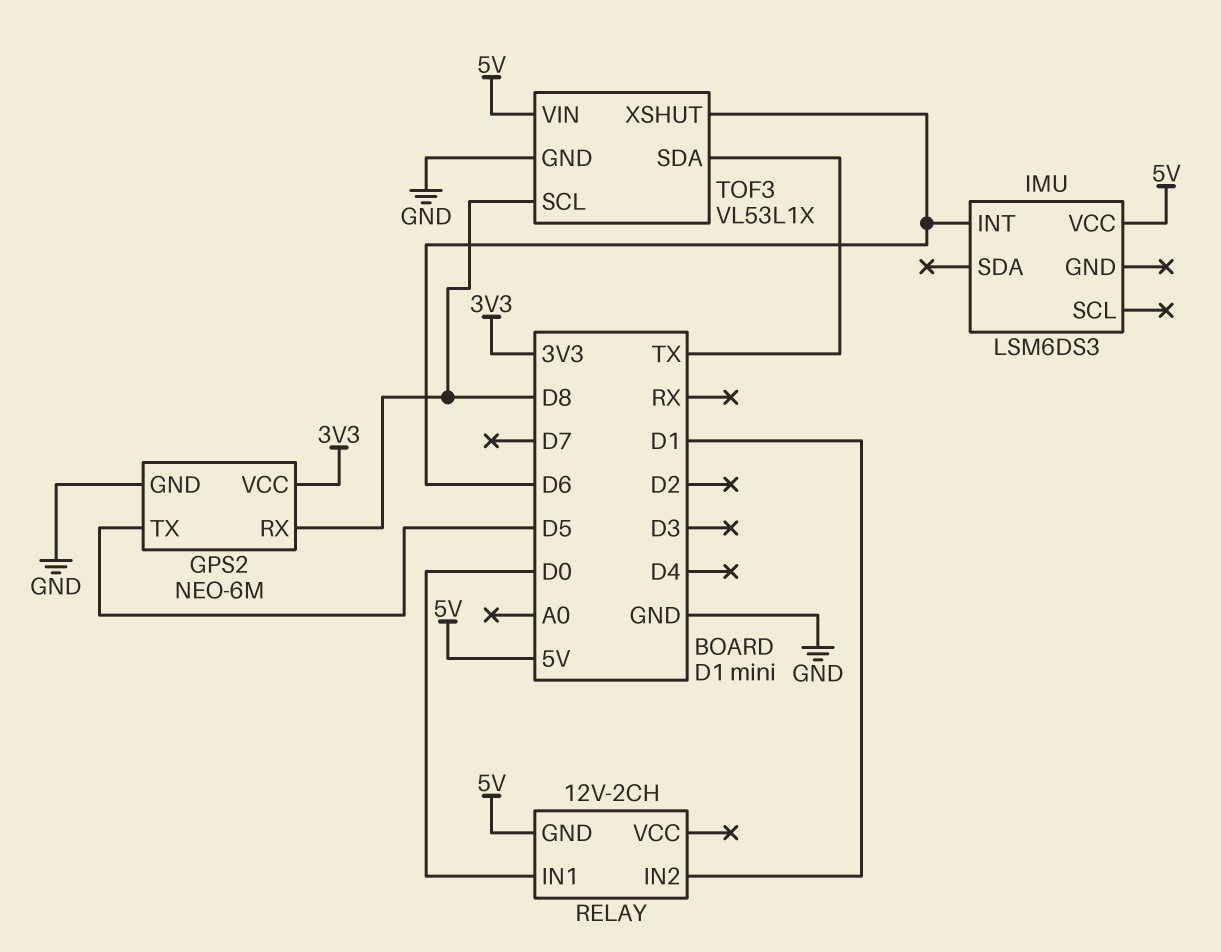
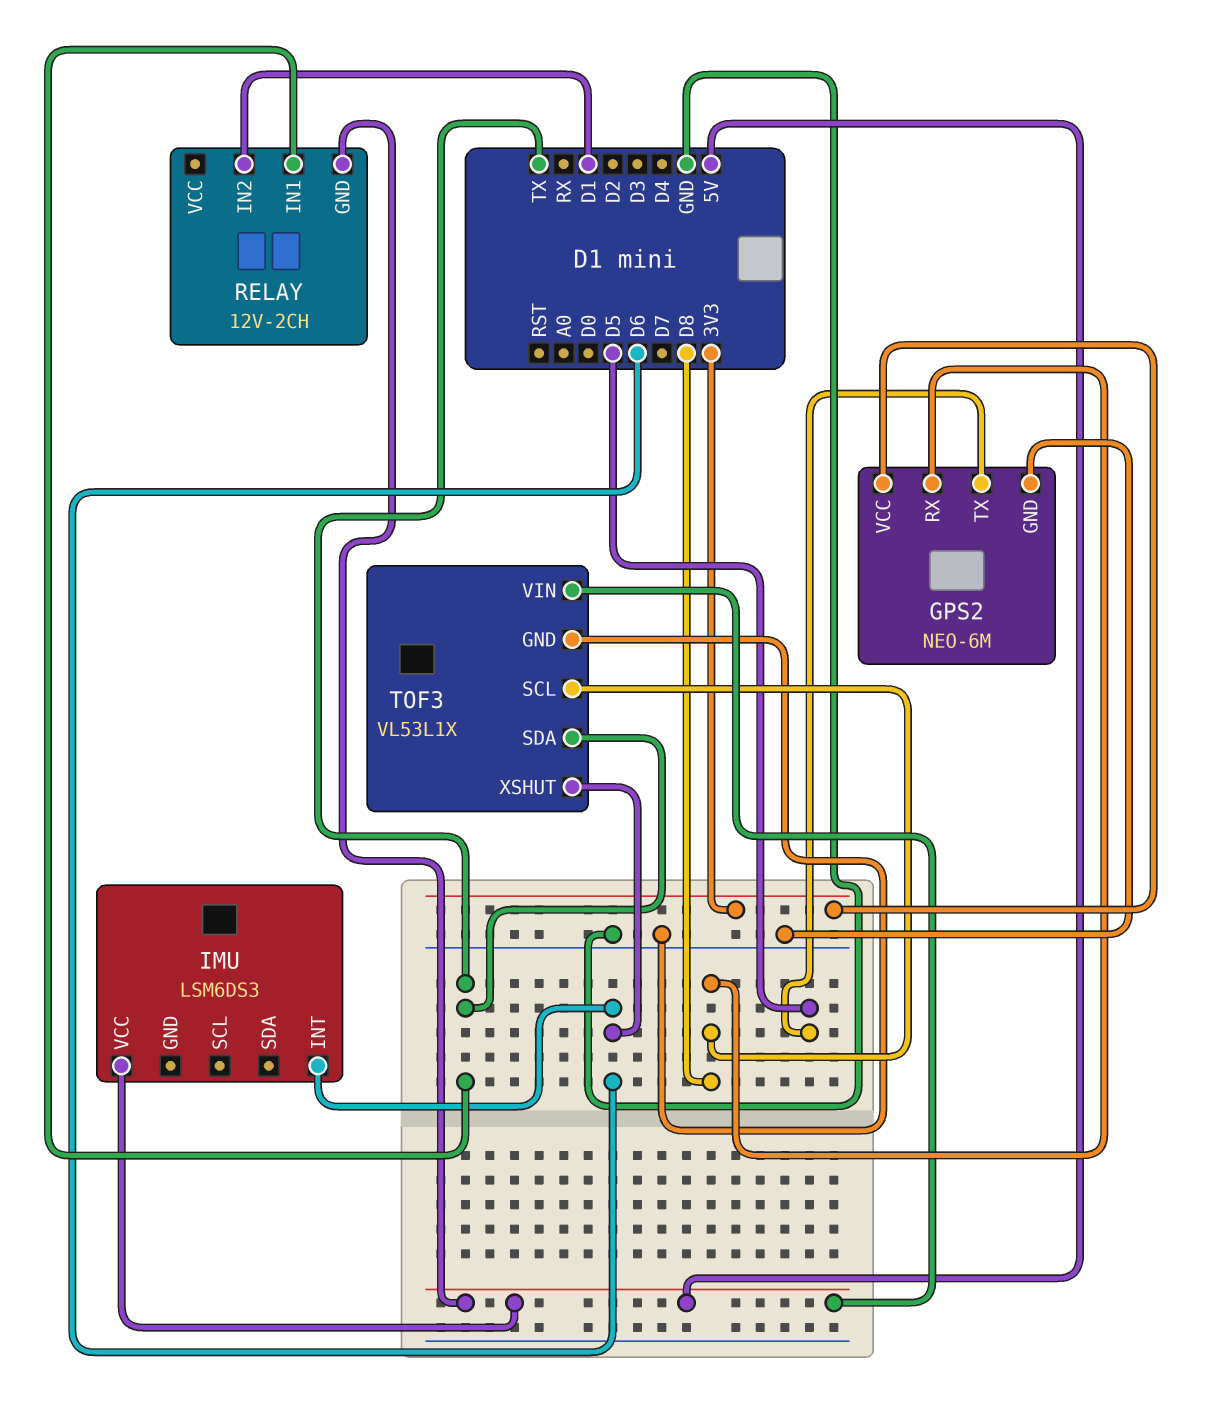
RELAY pin IN1: D0 -> TX

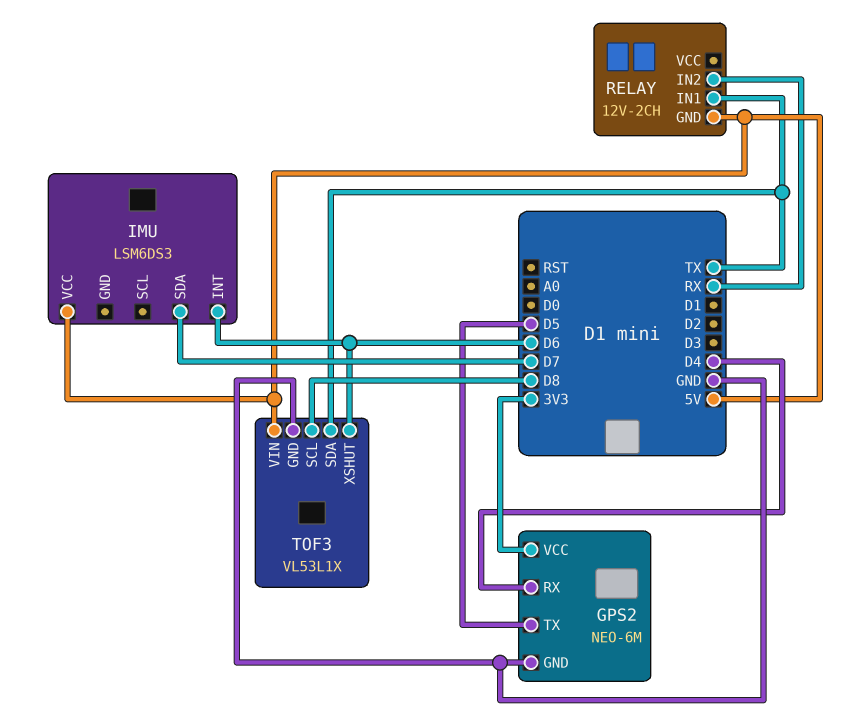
GPS2 pin RX: D8 -> D4
IMU pin SDA: none -> D7
RELAY pin IN2: D1 -> RX

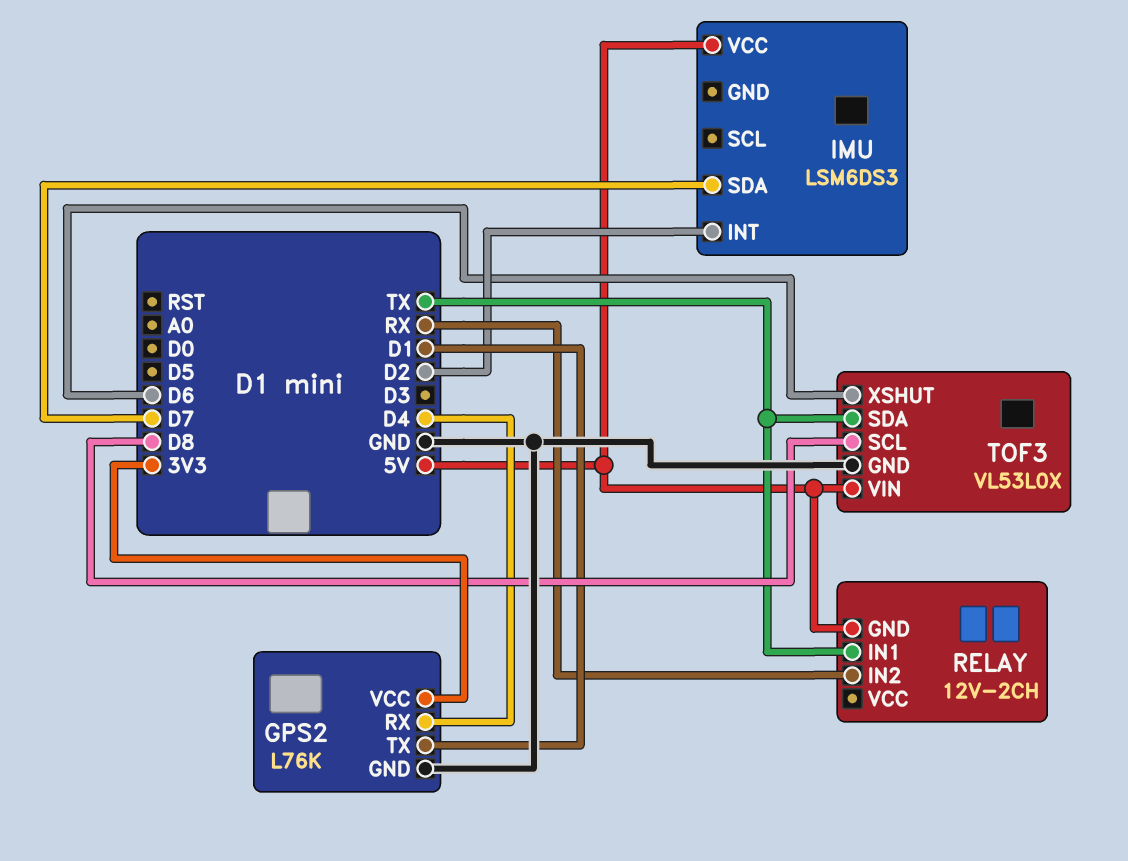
GPS2: NEO-6M -> L76K
GPS2 pin TX: D5 -> D1
IMU pin INT: D6 -> D2
TOF3: VL53L1X -> VL53L0X

